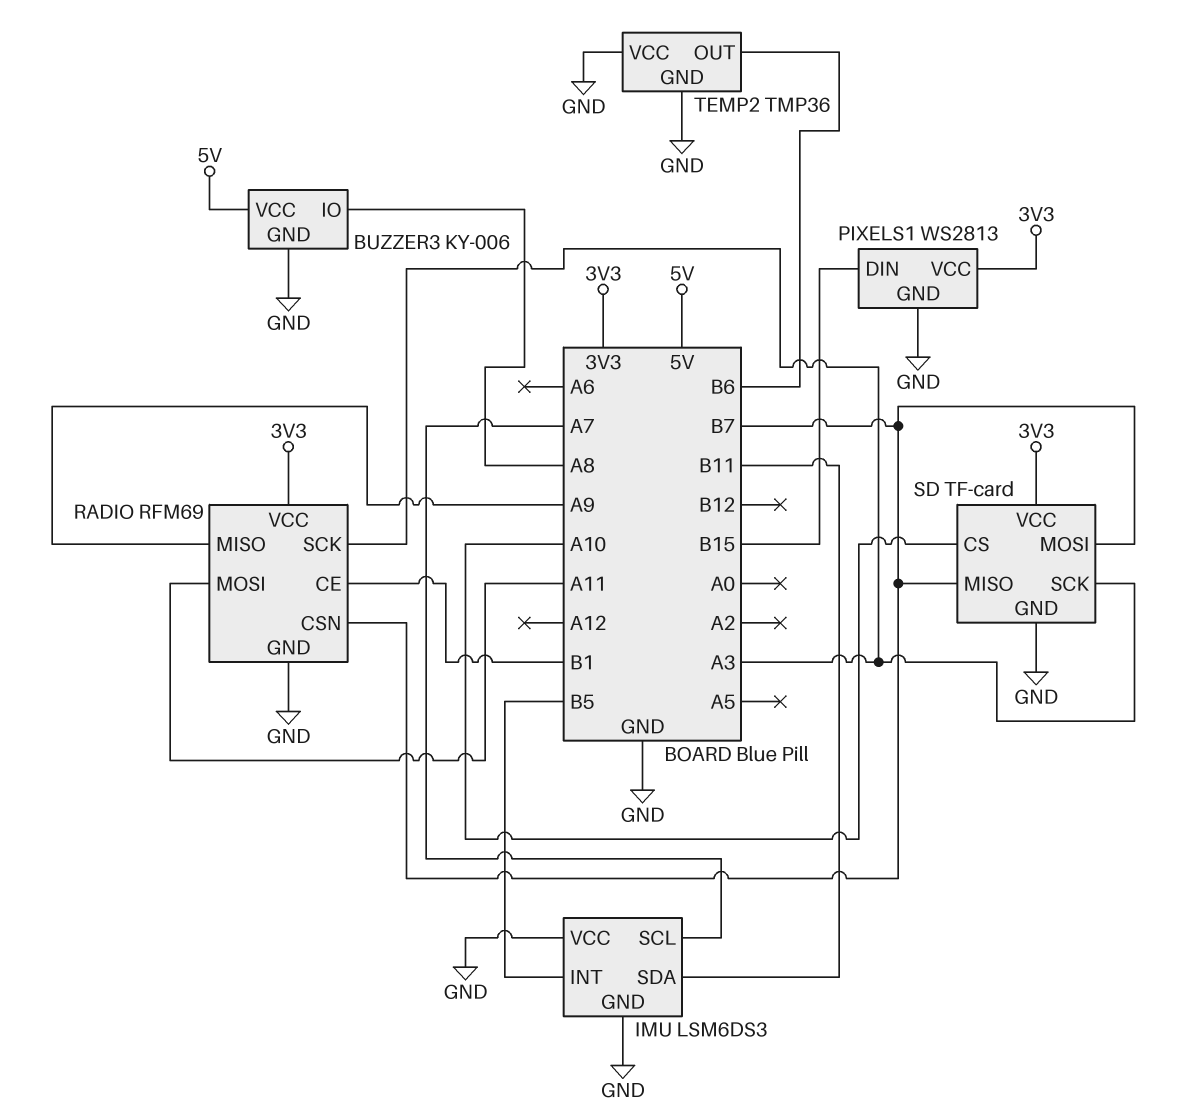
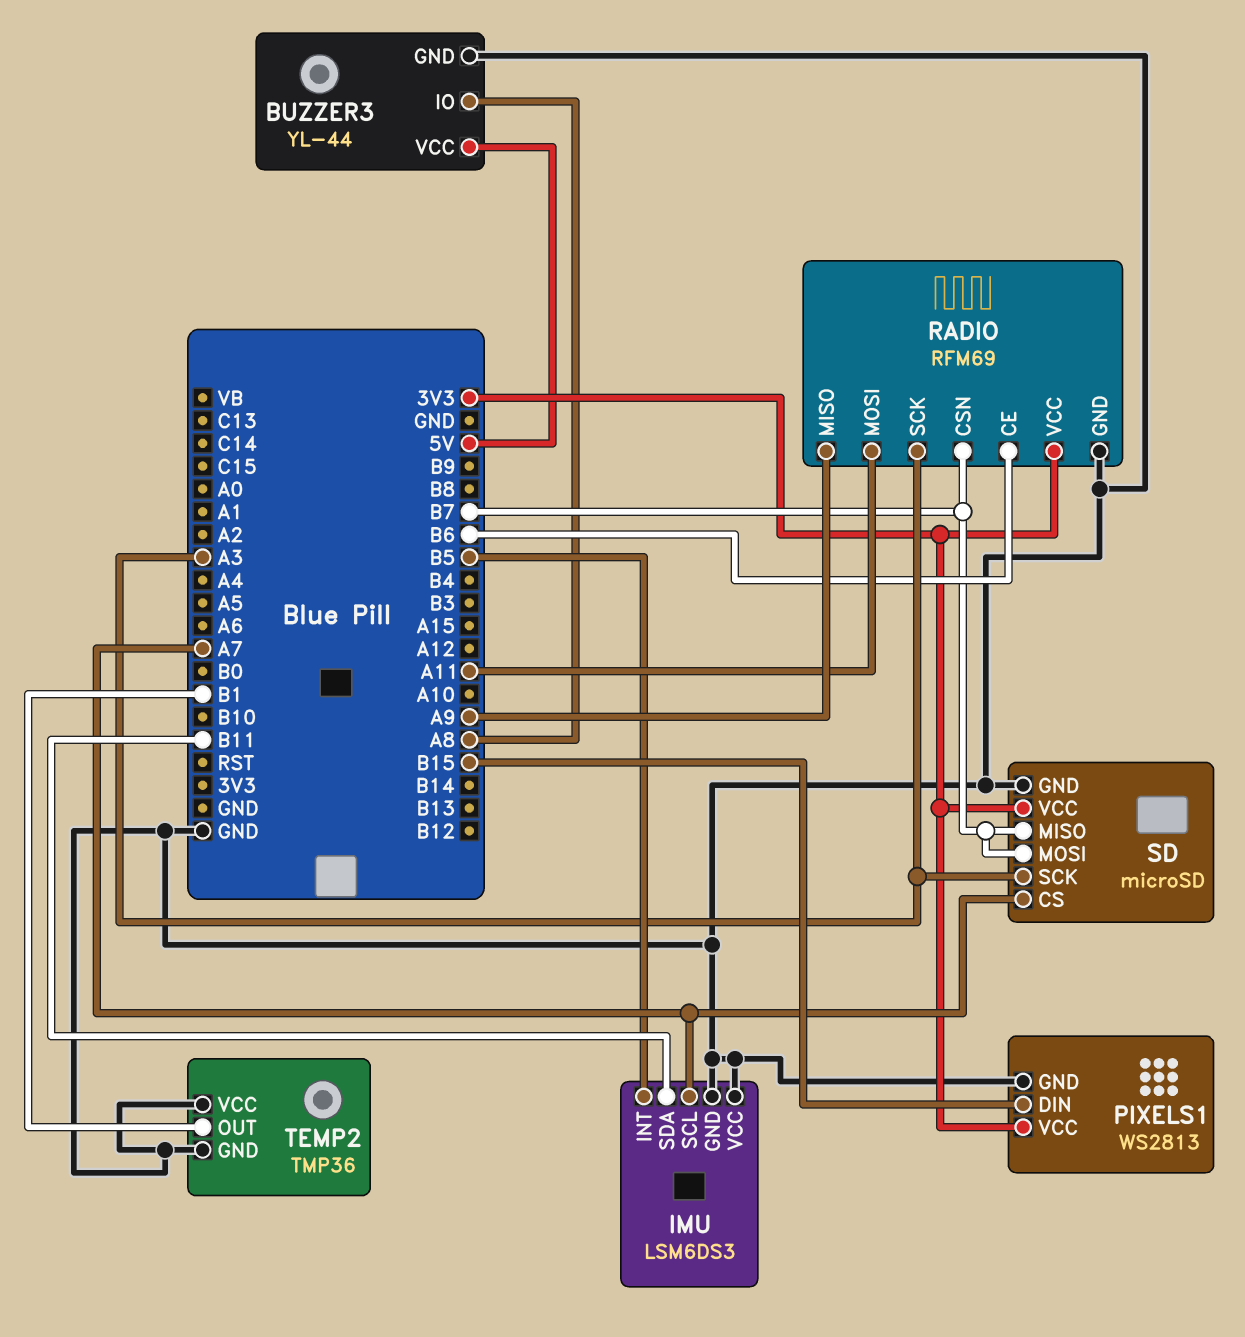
BUZZER3: KY-006 -> YL-44
RADIO pin CE: B1 -> B6
SD: TF-card -> microSD
SD pin CS: A10 -> A7
TEMP2 pin OUT: B6 -> B1

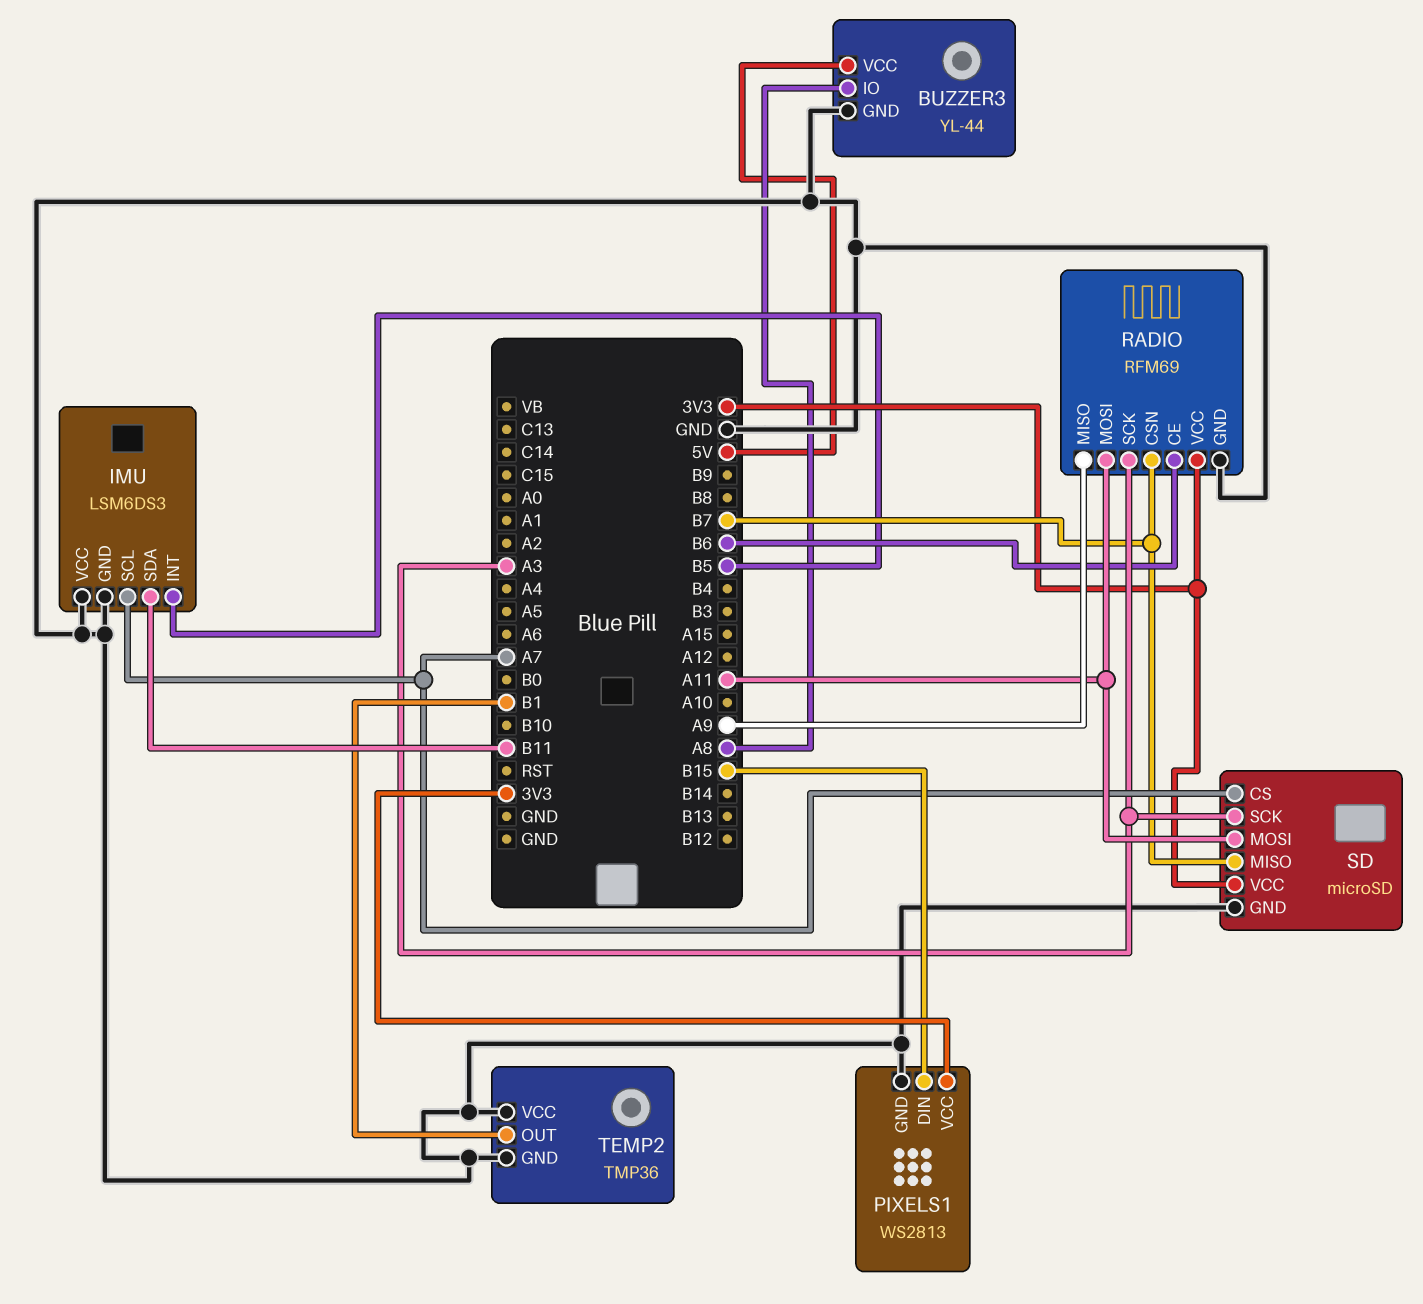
SD pin MOSI: B7 -> A11

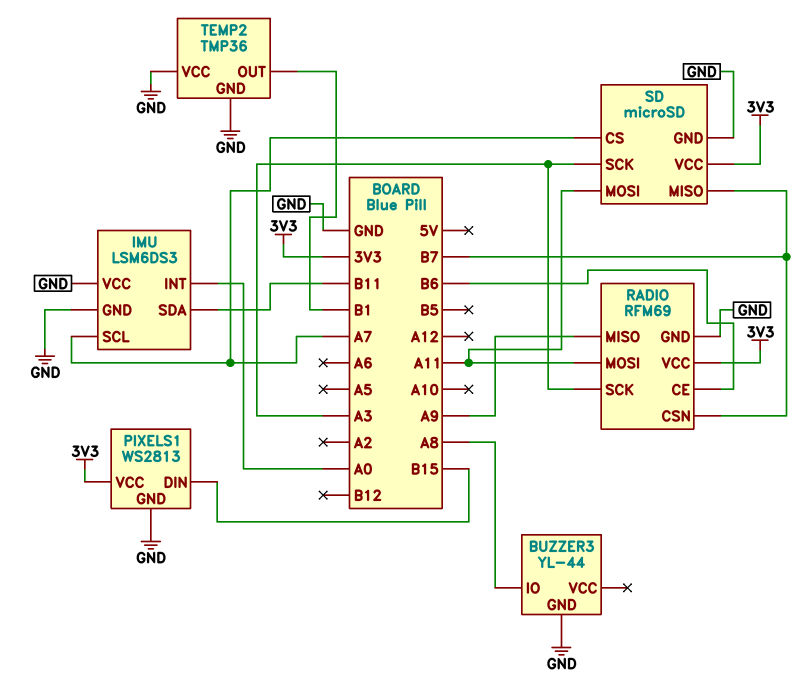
BUZZER3 pin VCC: 5V -> none
IMU pin INT: B5 -> A0

